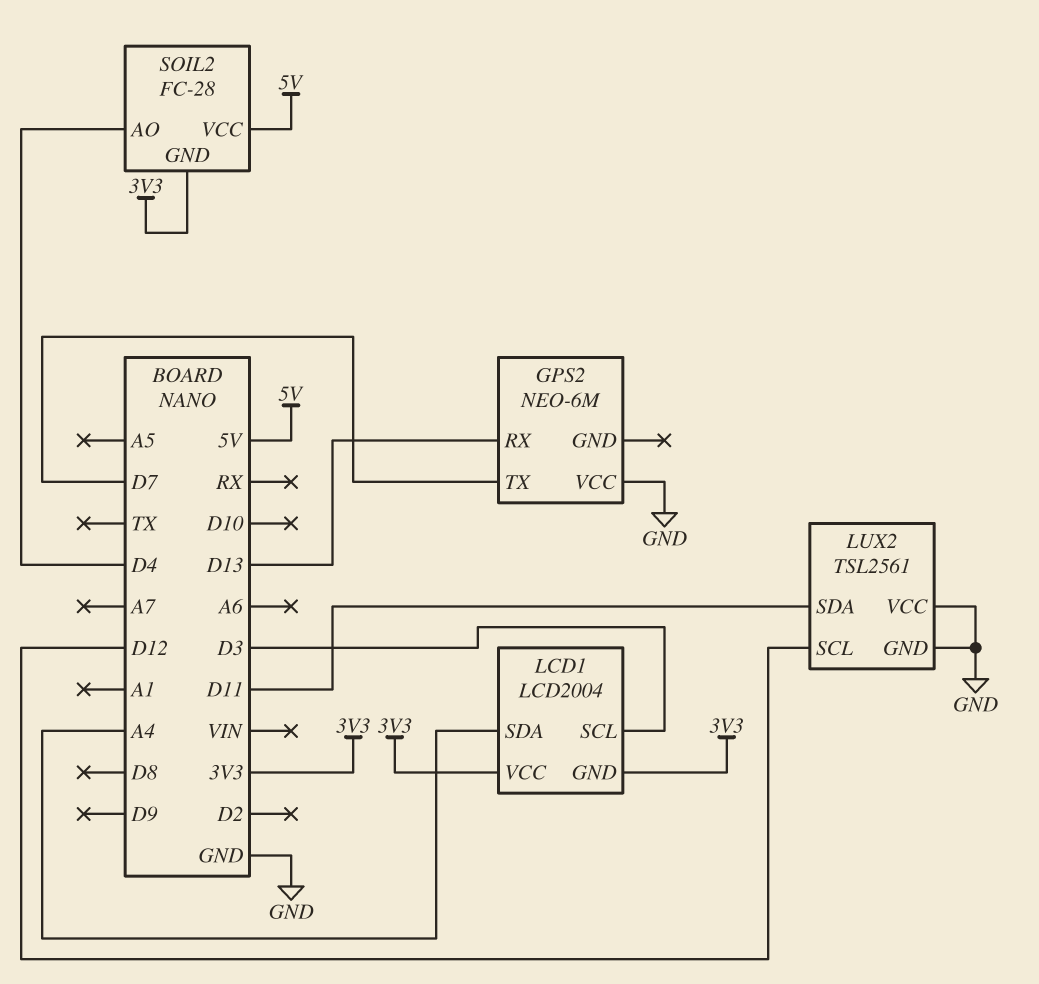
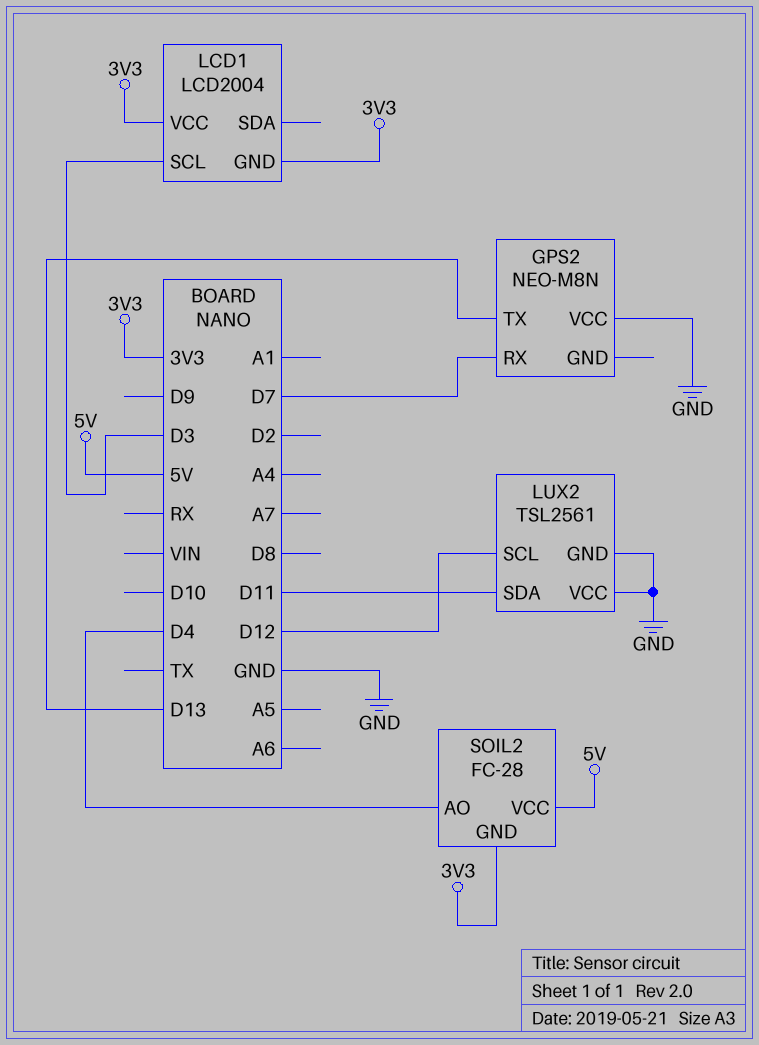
GPS2: NEO-6M -> NEO-M8N
GPS2 pin RX: D13 -> D7
GPS2 pin TX: D7 -> D13
LCD1 pin SDA: A4 -> none

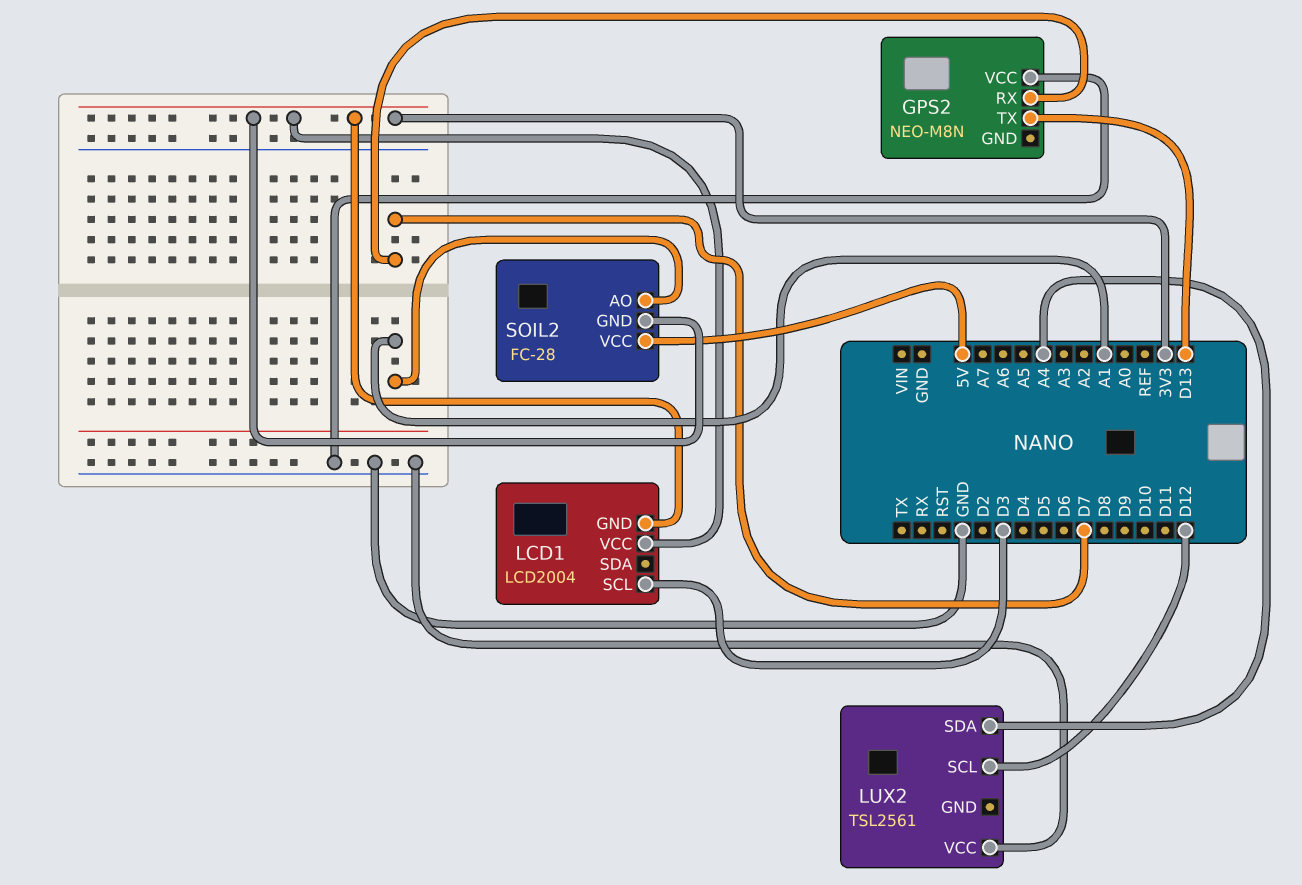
LUX2 pin GND: GND -> none
LUX2 pin SDA: D11 -> A4
SOIL2 pin AO: D4 -> A1

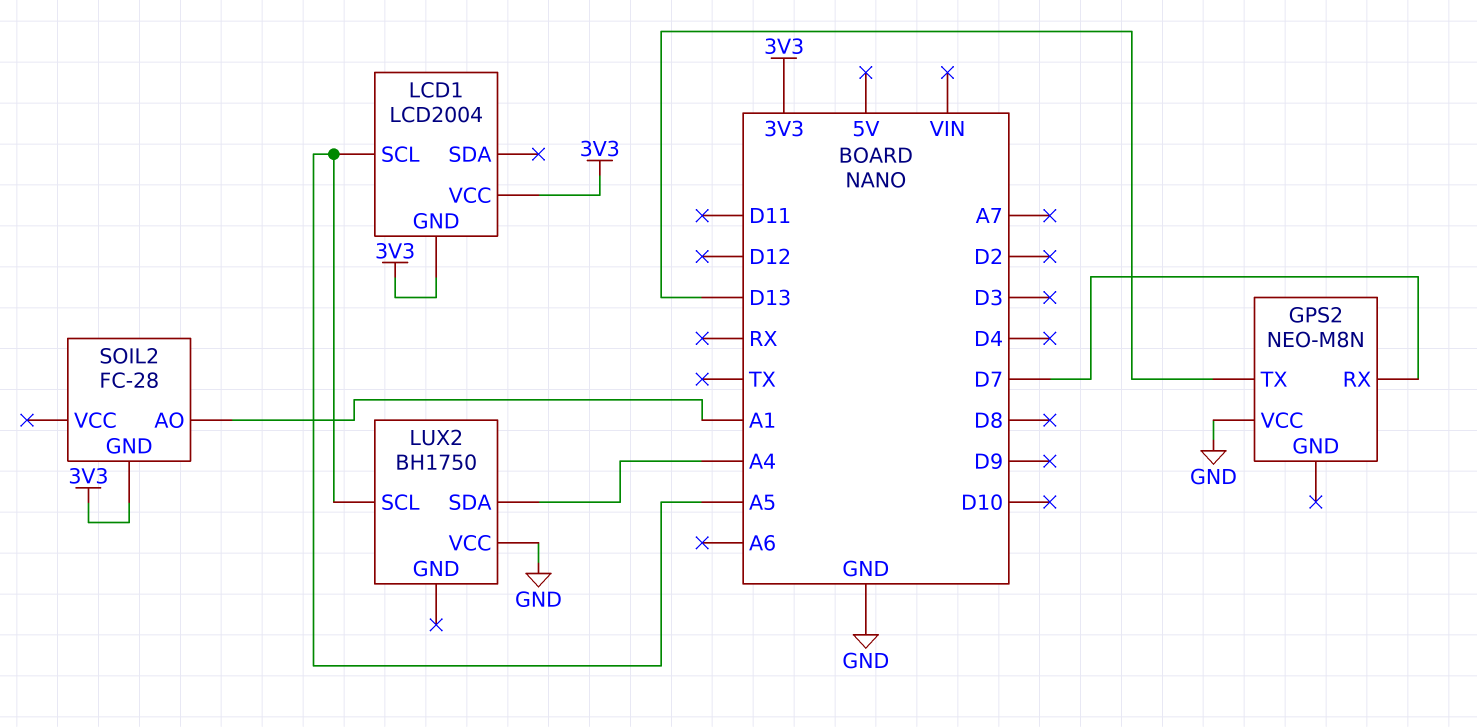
LCD1 pin SCL: D3 -> A5
LUX2: TSL2561 -> BH1750
LUX2 pin SCL: D12 -> A5
SOIL2 pin VCC: 5V -> none

